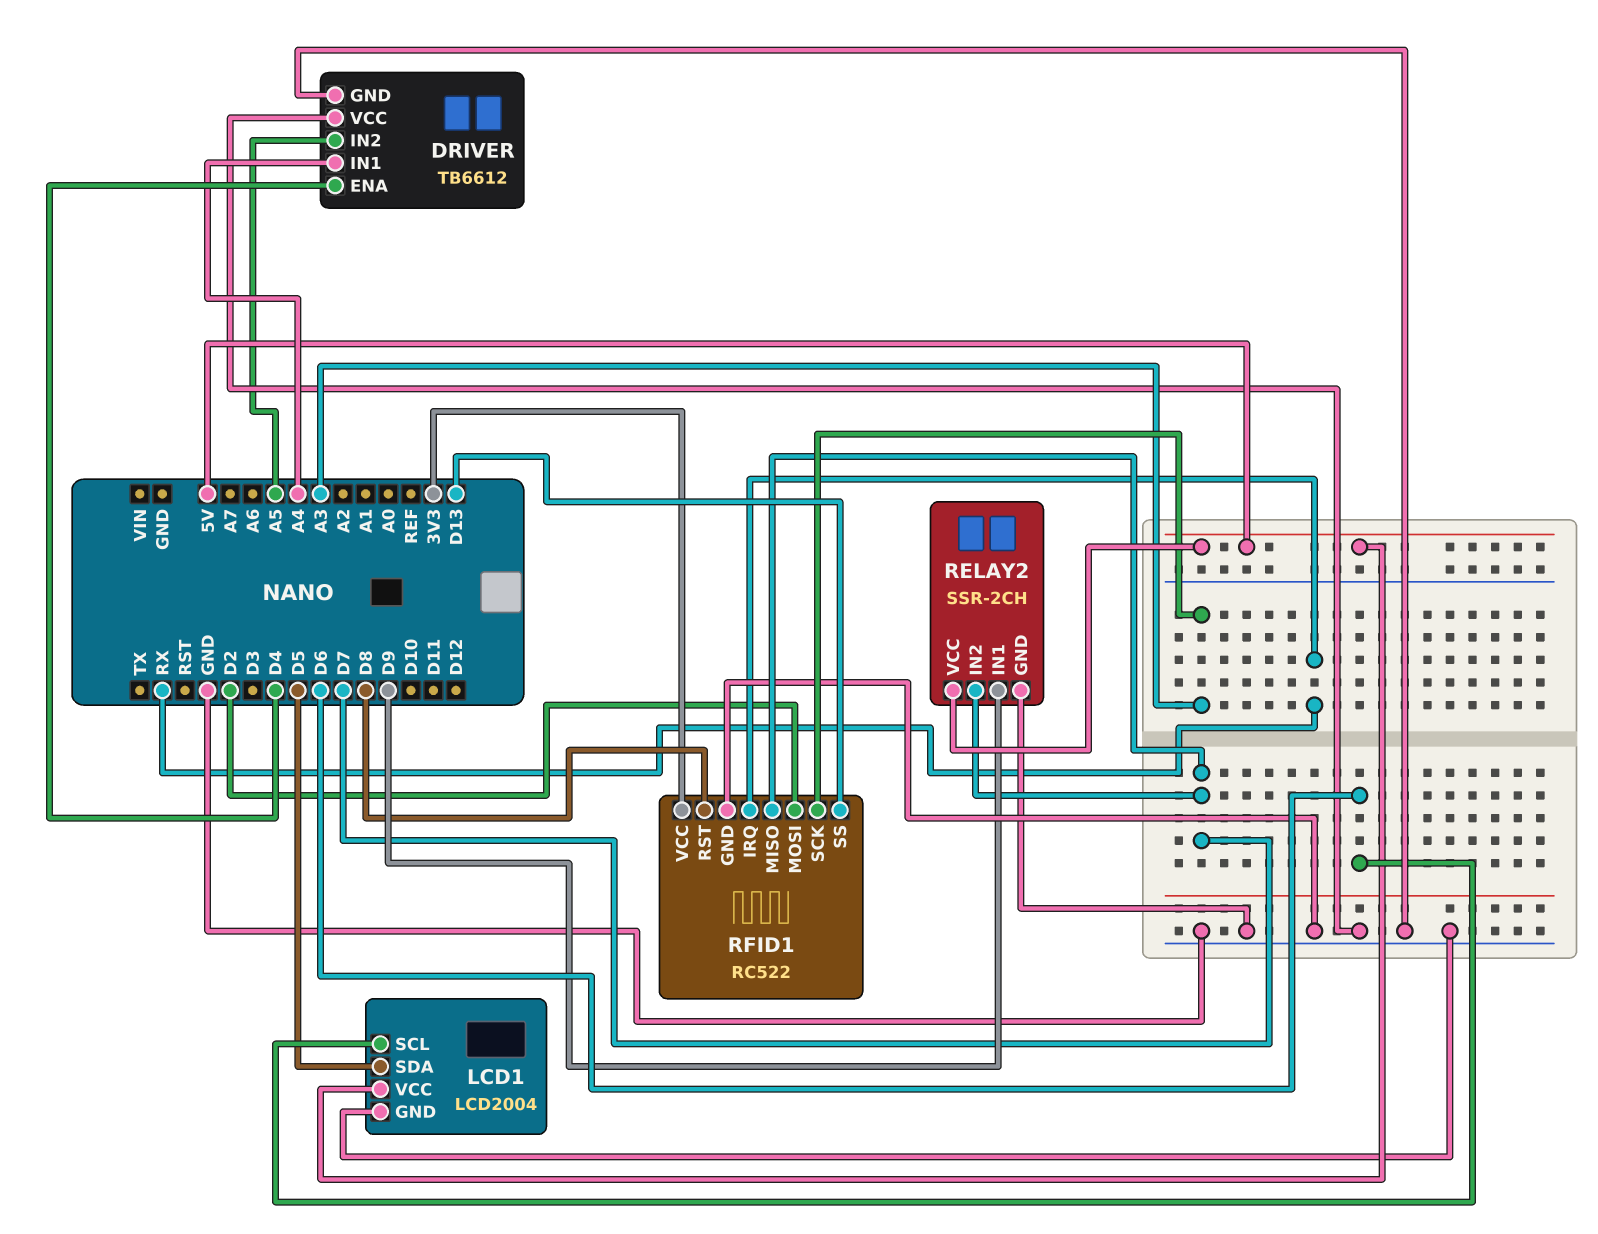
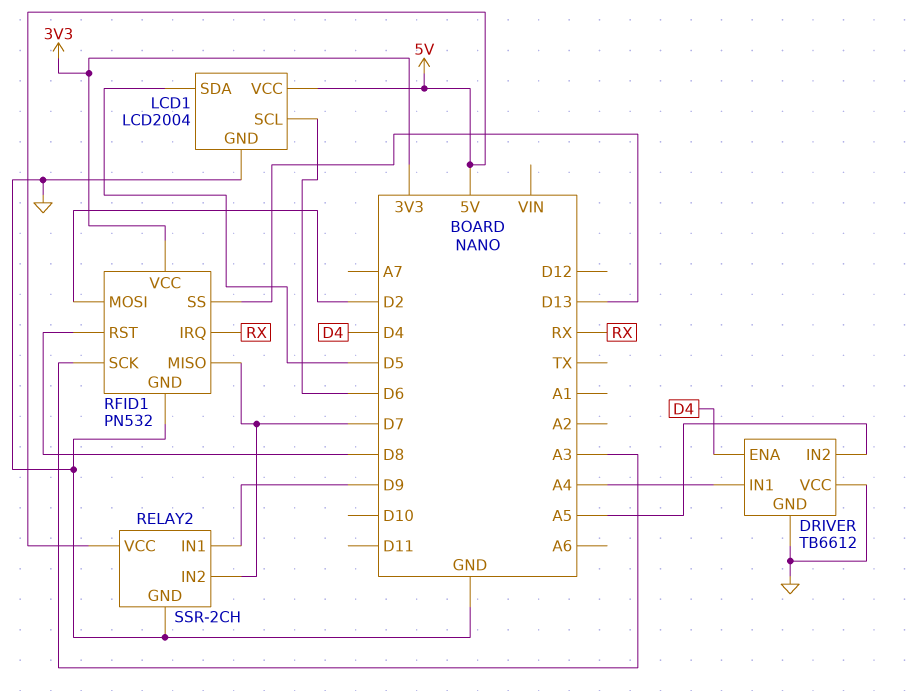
RFID1: RC522 -> PN532

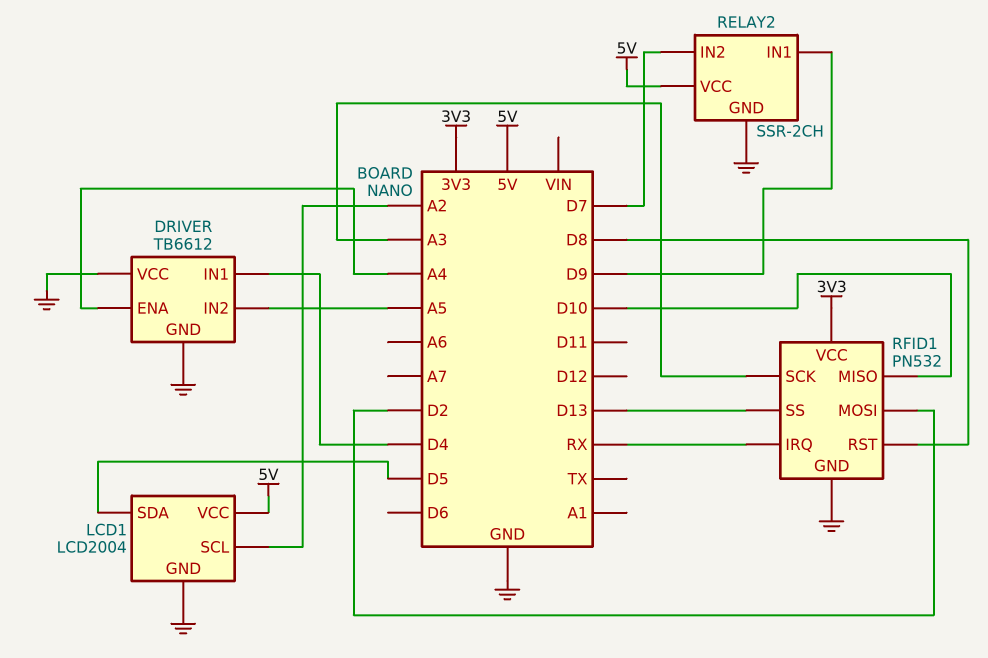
DRIVER pin ENA: D4 -> A4
DRIVER pin IN1: A4 -> D4
LCD1 pin SCL: D6 -> A2
RFID1 pin MISO: D7 -> D10

